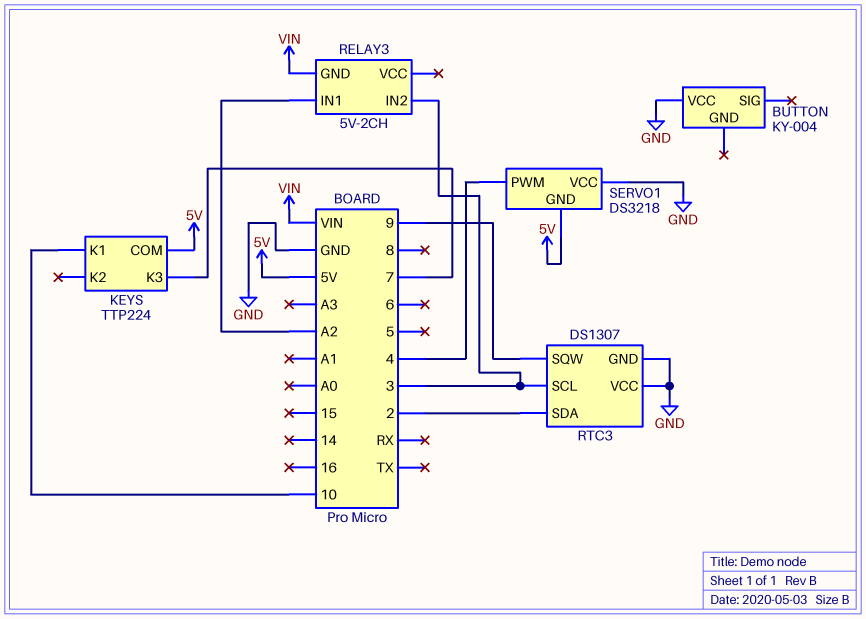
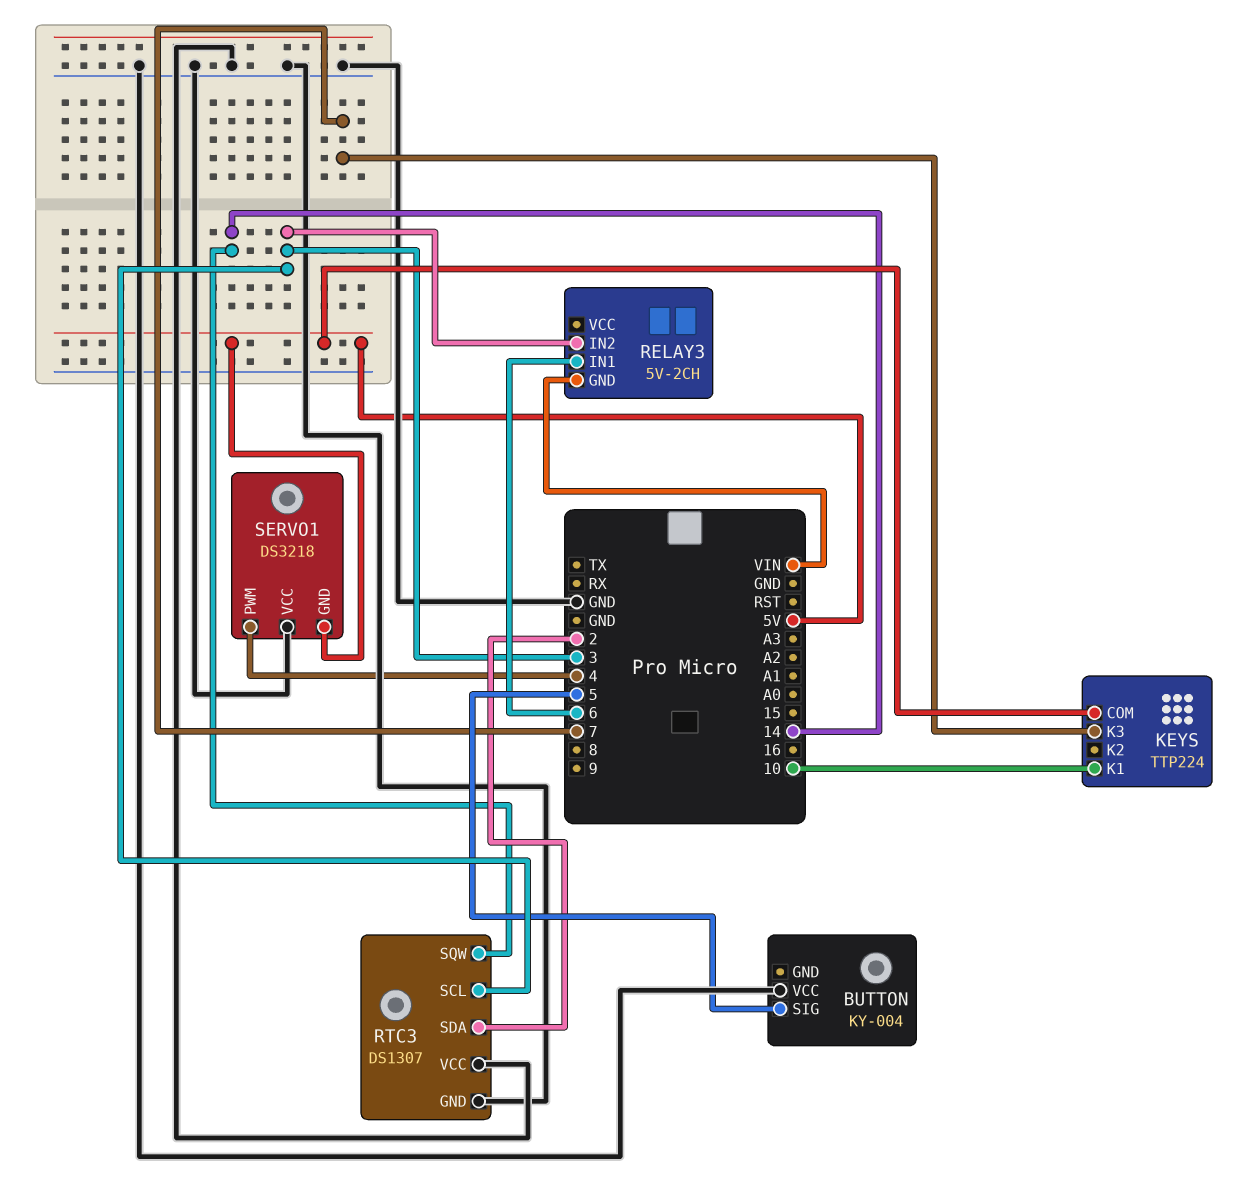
BUTTON pin SIG: none -> 5
RELAY3 pin IN1: A2 -> 6
RTC3 pin SQW: 9 -> 14

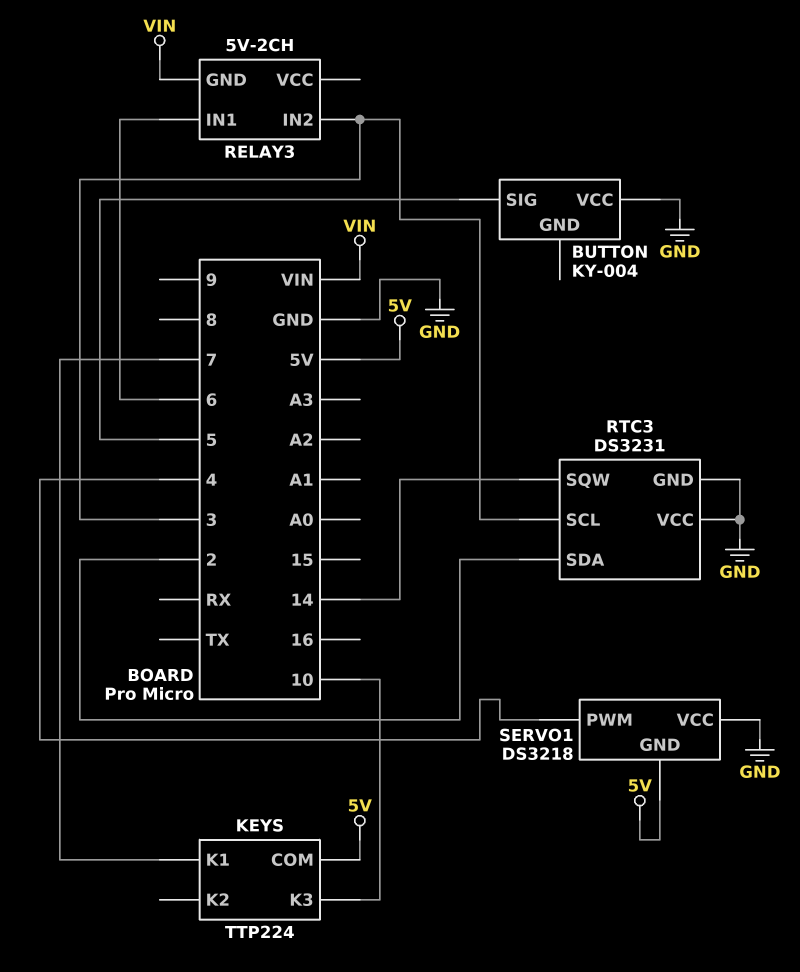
KEYS pin K1: 10 -> 7
KEYS pin K3: 7 -> 10
RTC3: DS1307 -> DS3231

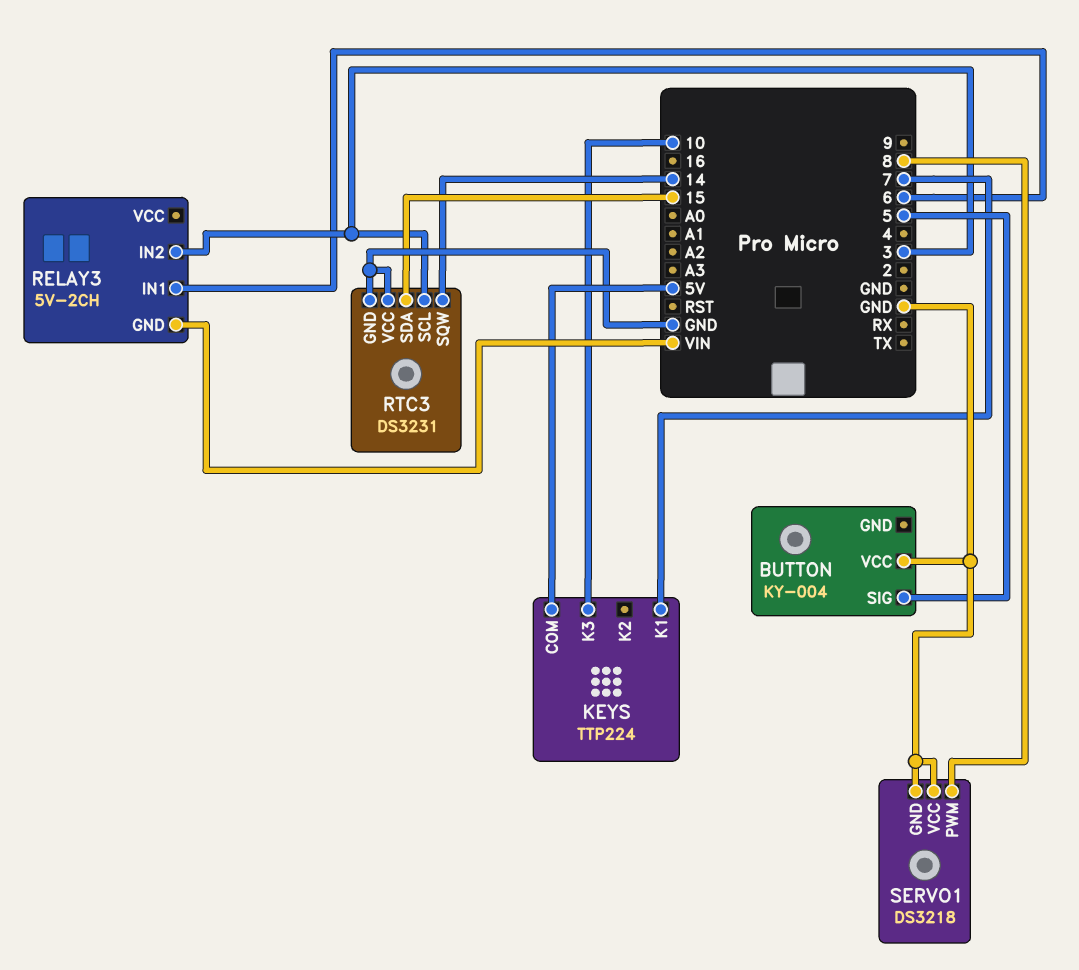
RTC3 pin SDA: 2 -> 15
SERVO1 pin GND: 5V -> GND
SERVO1 pin PWM: 4 -> 8

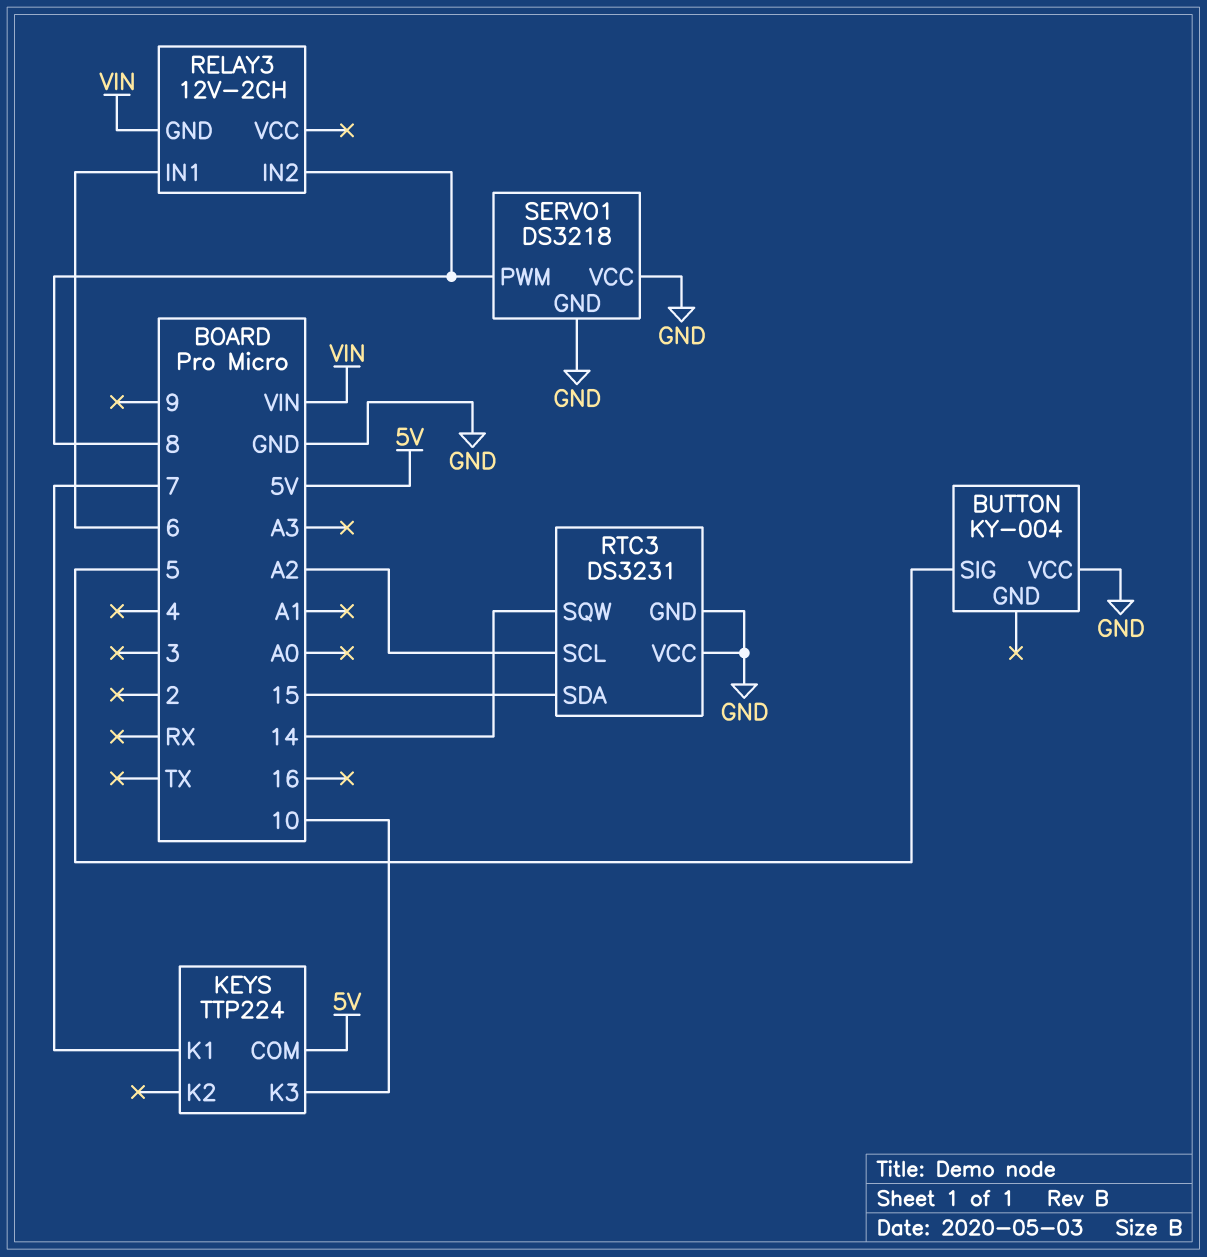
RELAY3: 5V-2CH -> 12V-2CH
RELAY3 pin IN2: 3 -> 8
RTC3 pin SCL: 3 -> A2

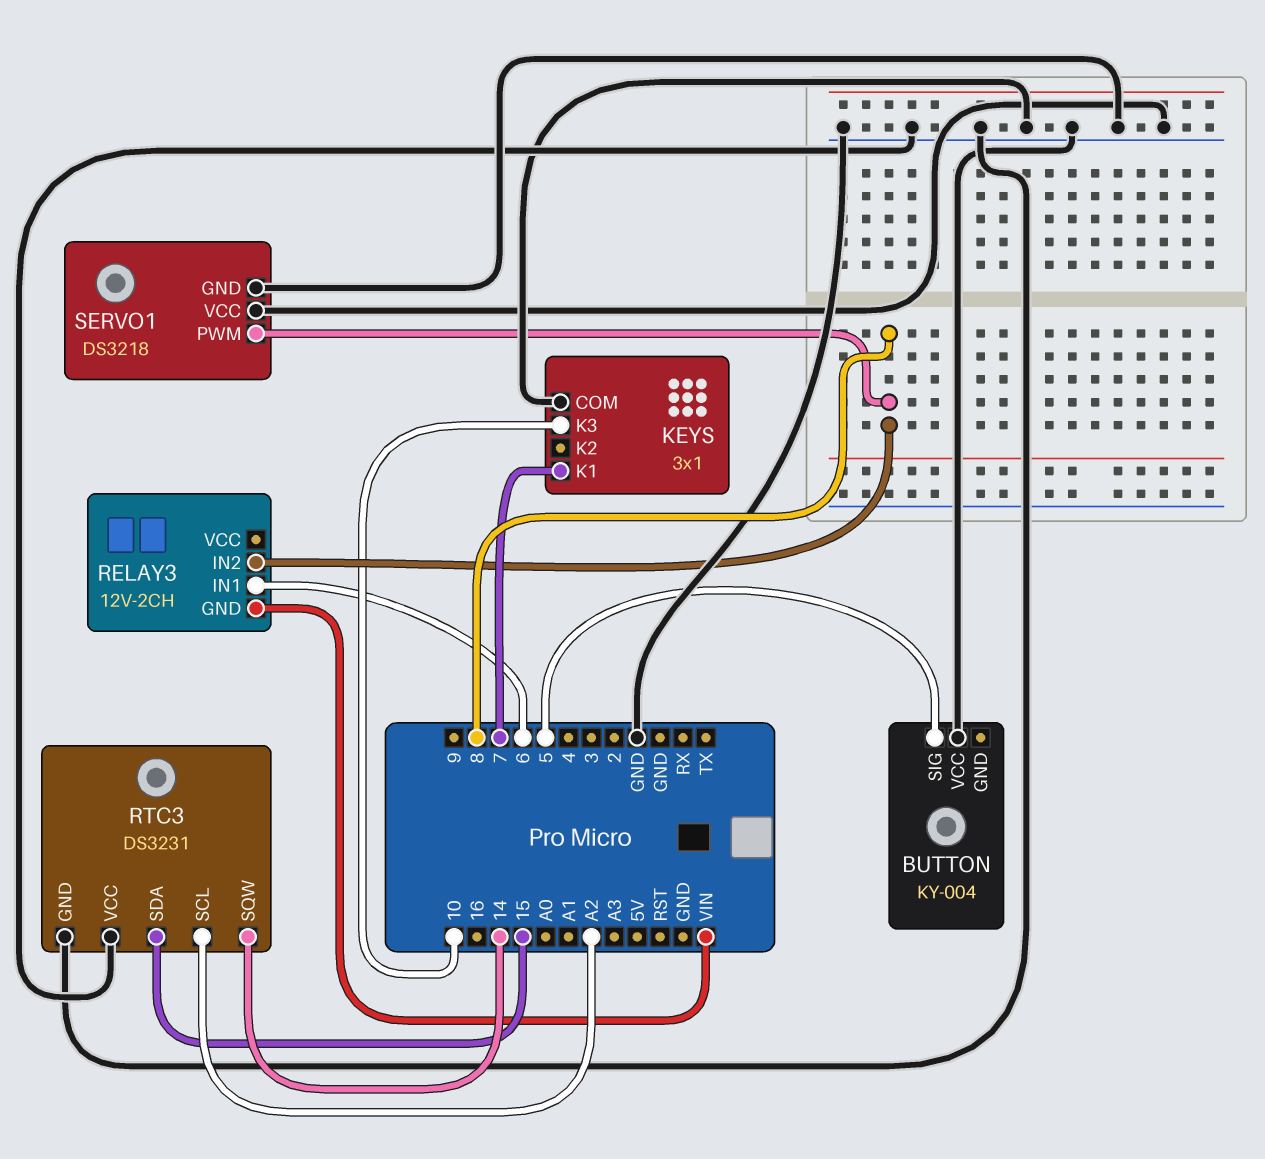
KEYS: TTP224 -> 3x1
KEYS pin COM: 5V -> GND

